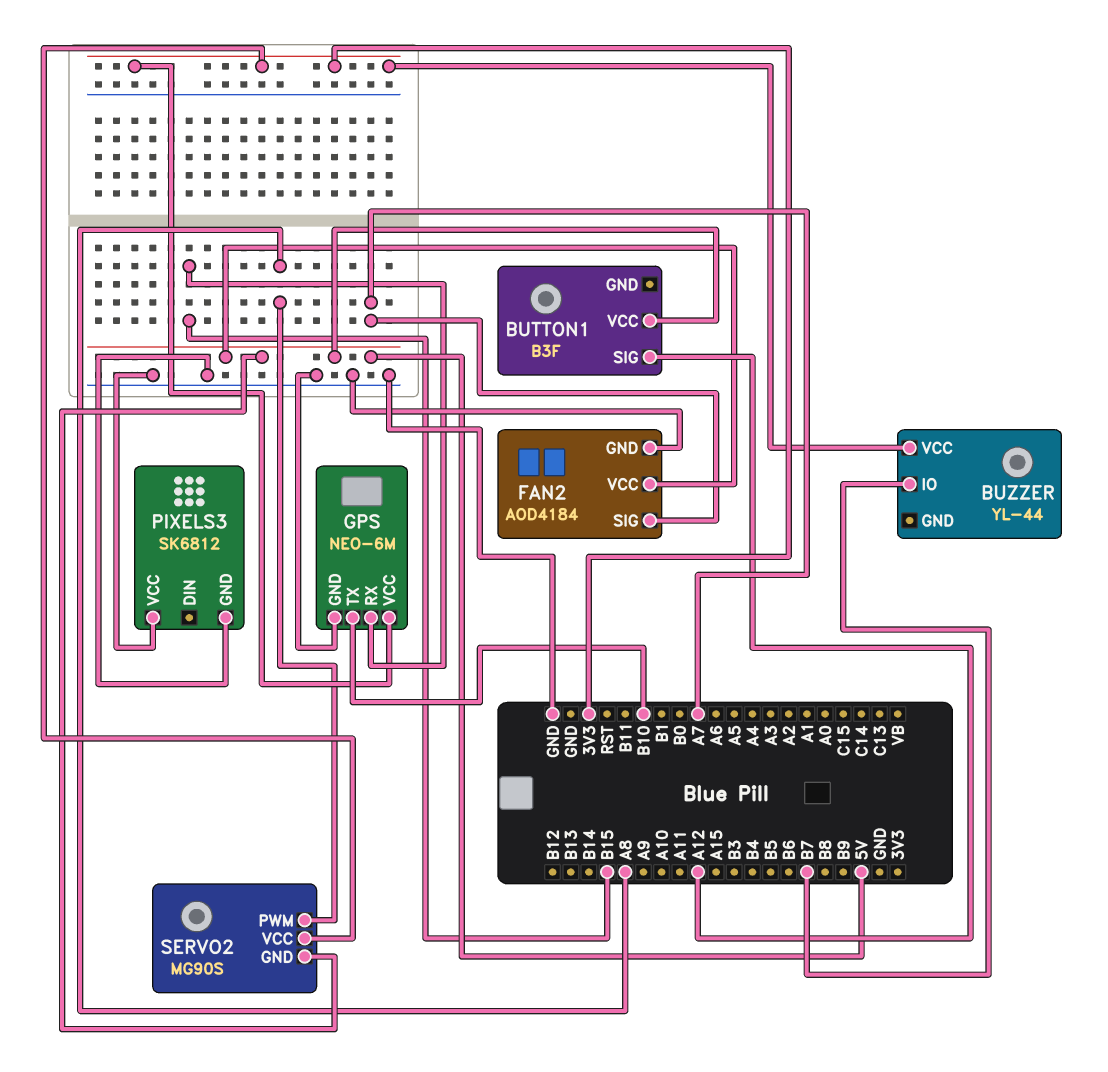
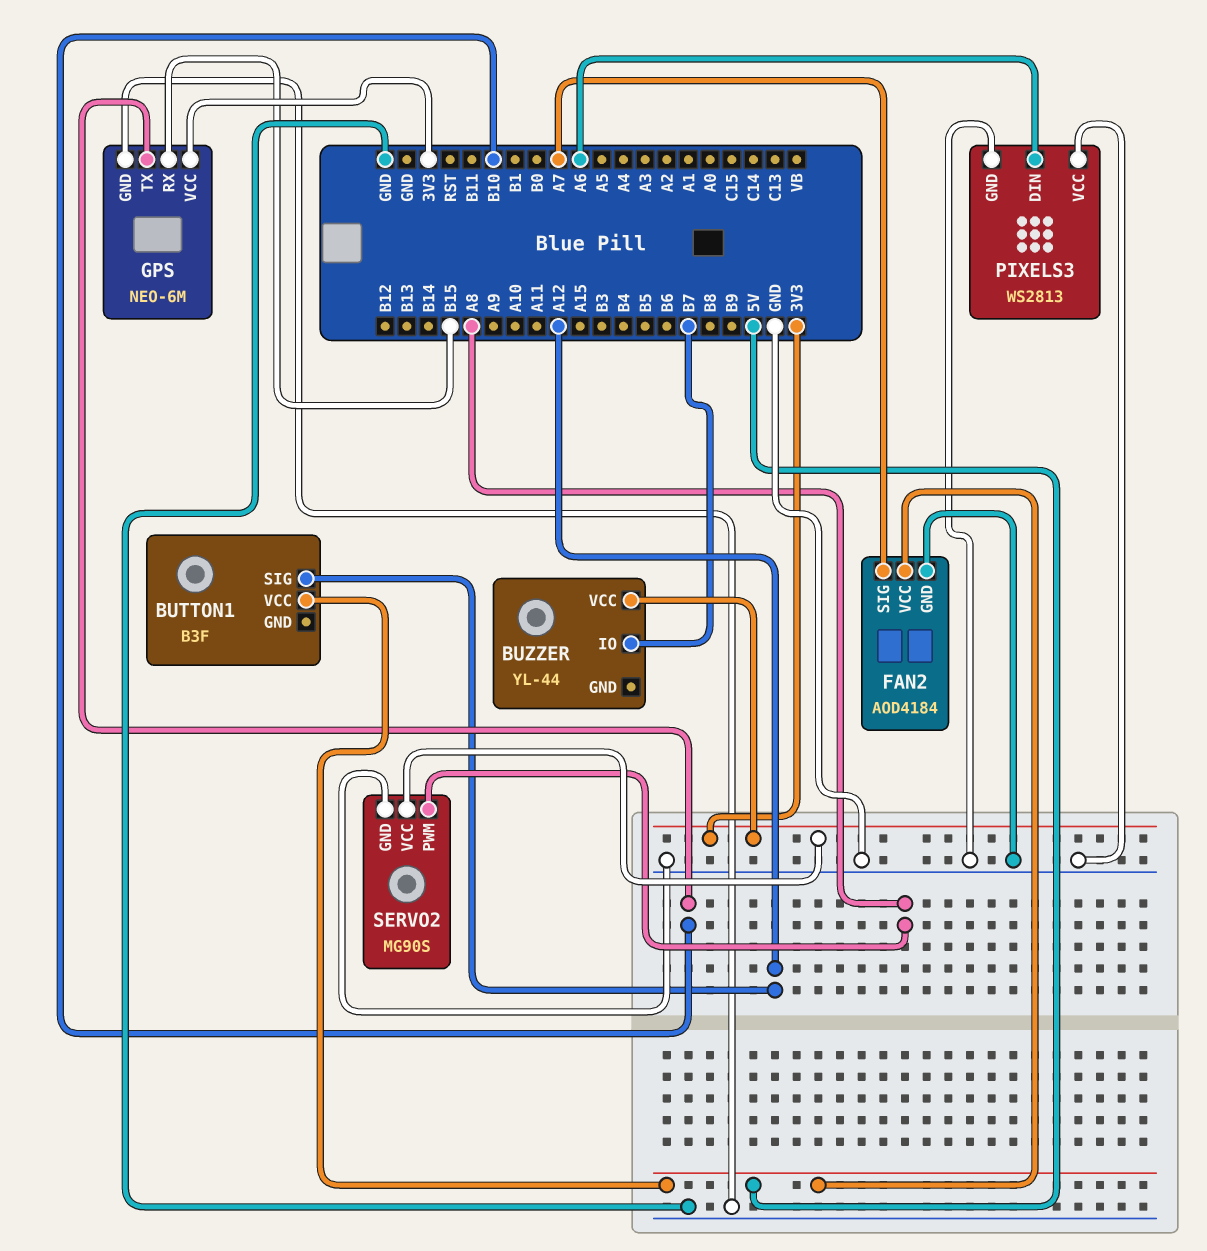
PIXELS3: SK6812 -> WS2813
PIXELS3 pin DIN: none -> A6
SERVO2 pin GND: 5V -> GND

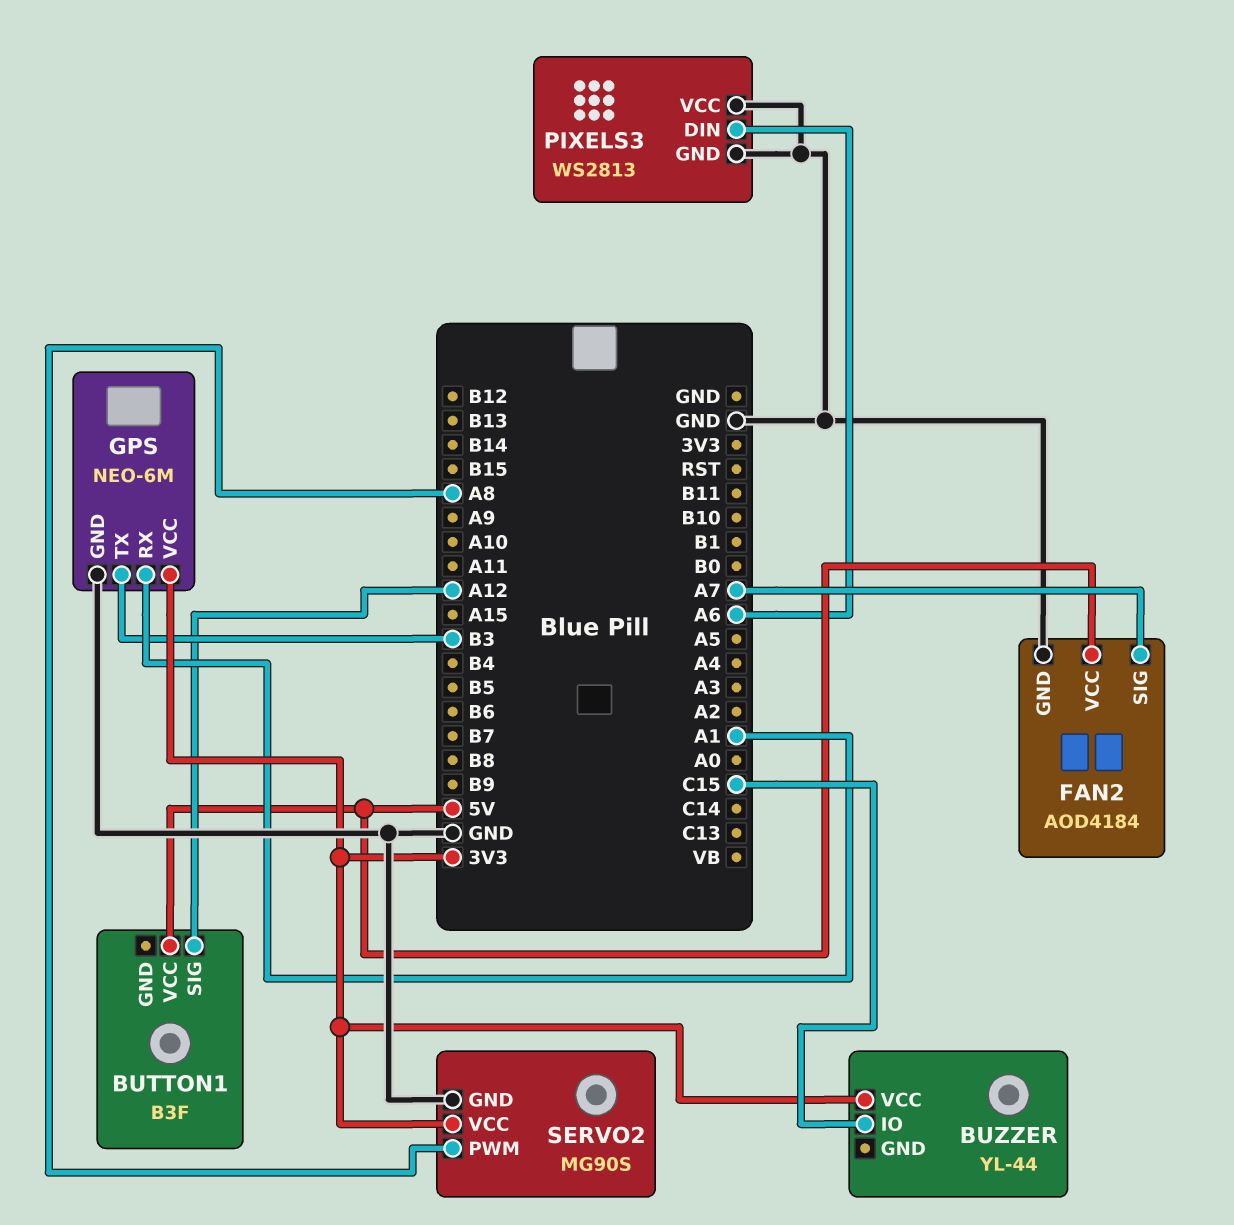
BUZZER pin IO: B7 -> C15
GPS pin RX: B15 -> A1
GPS pin TX: B10 -> B3

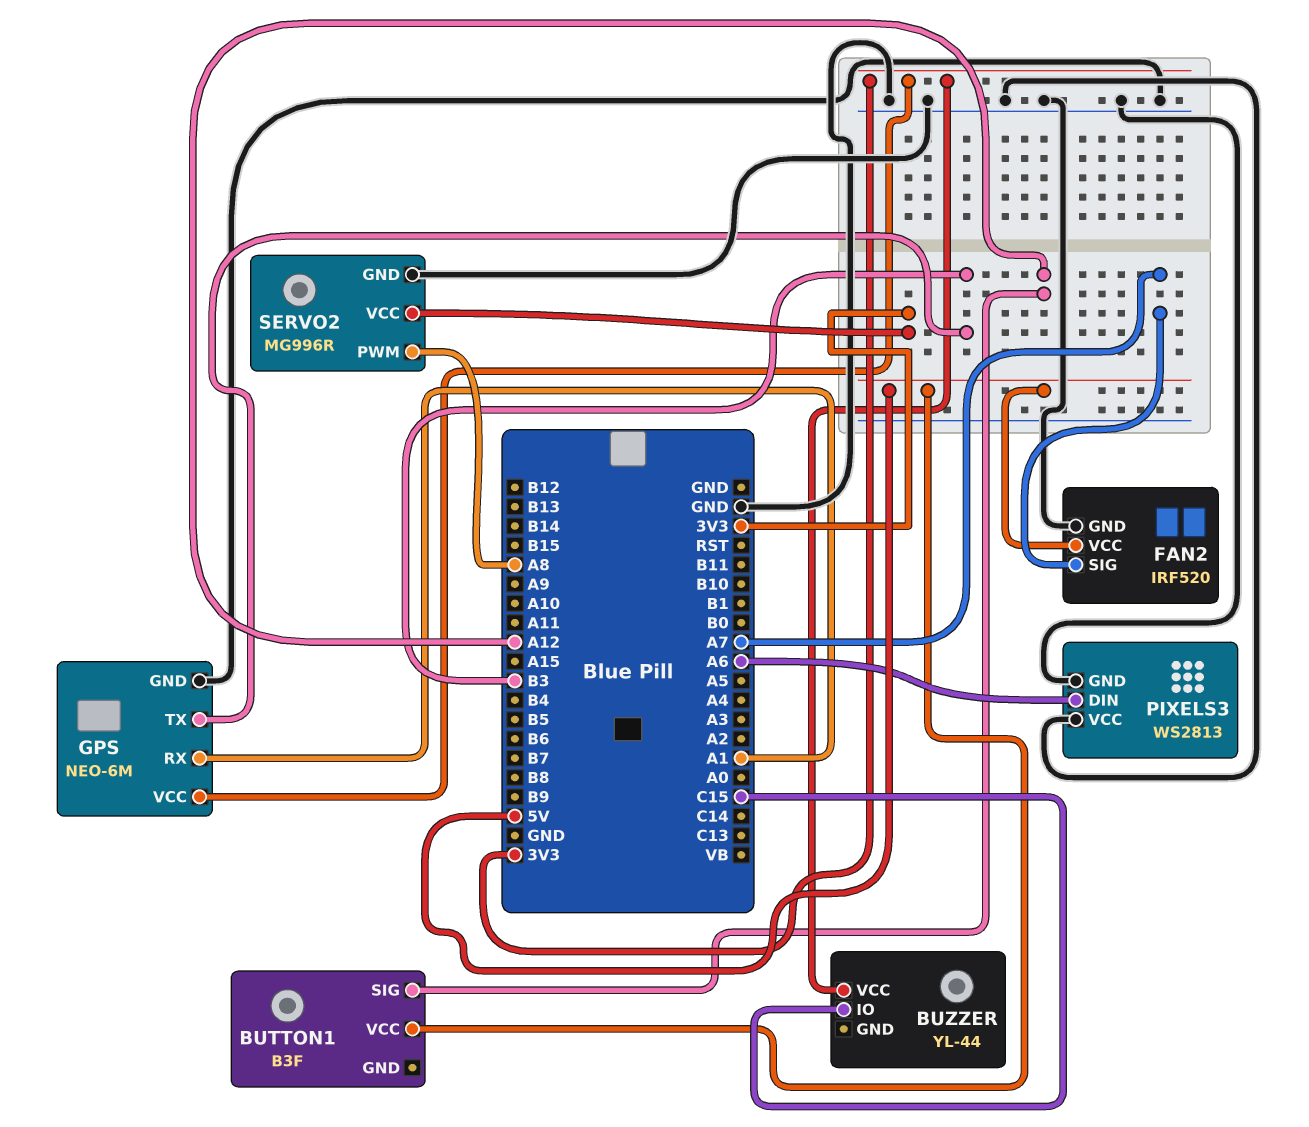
FAN2: AOD4184 -> IRF520
SERVO2: MG90S -> MG996R

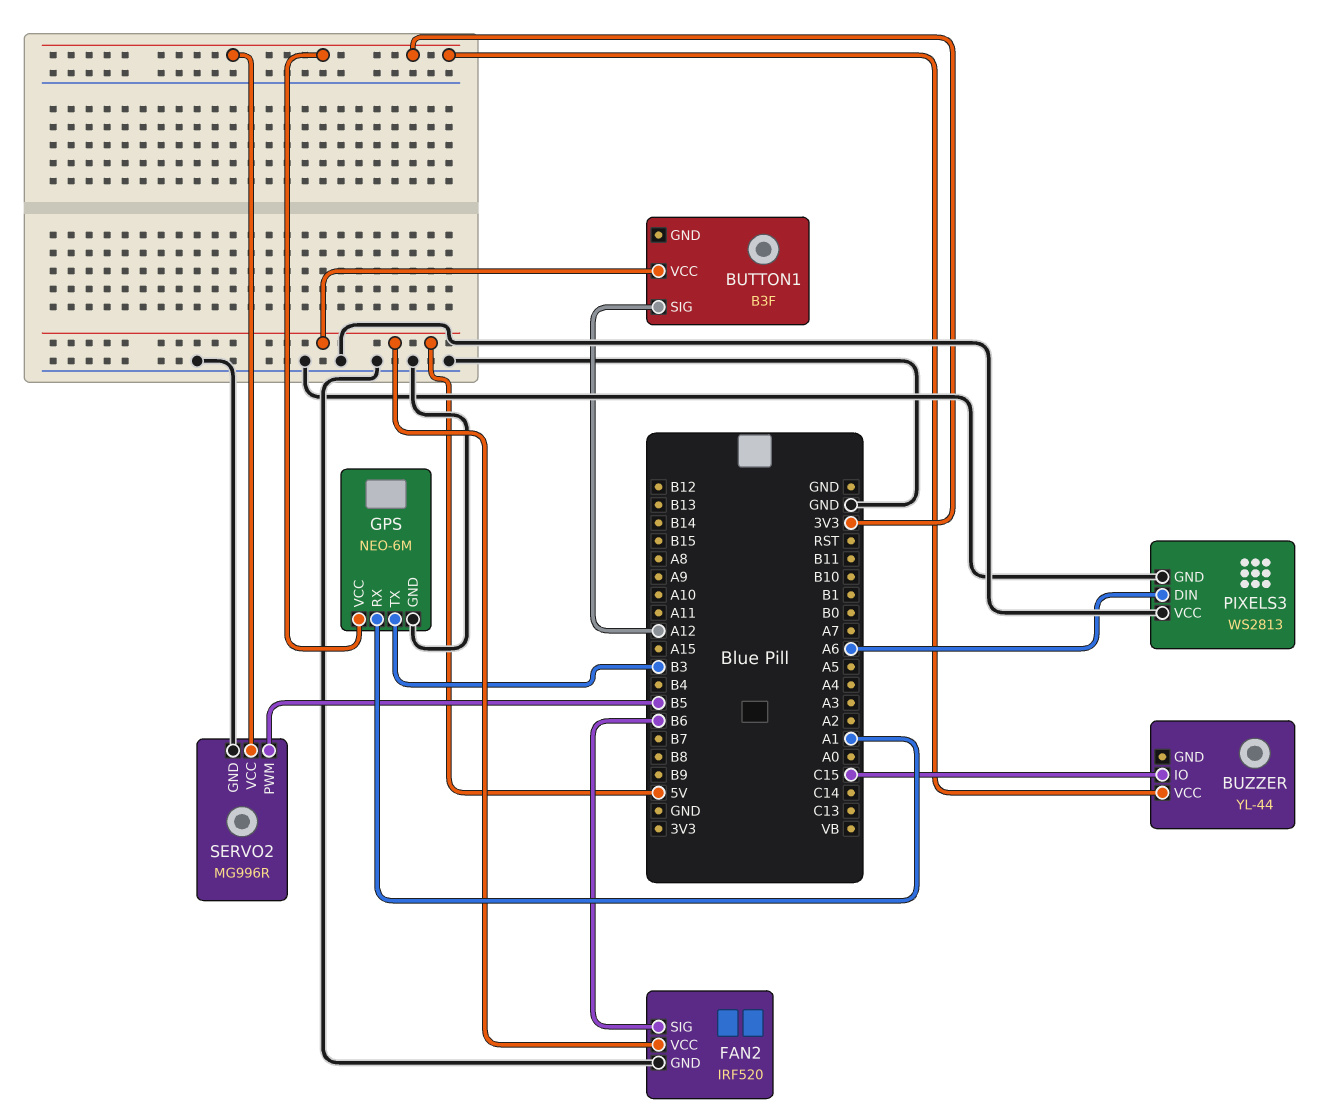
FAN2 pin SIG: A7 -> B6
SERVO2 pin PWM: A8 -> B5

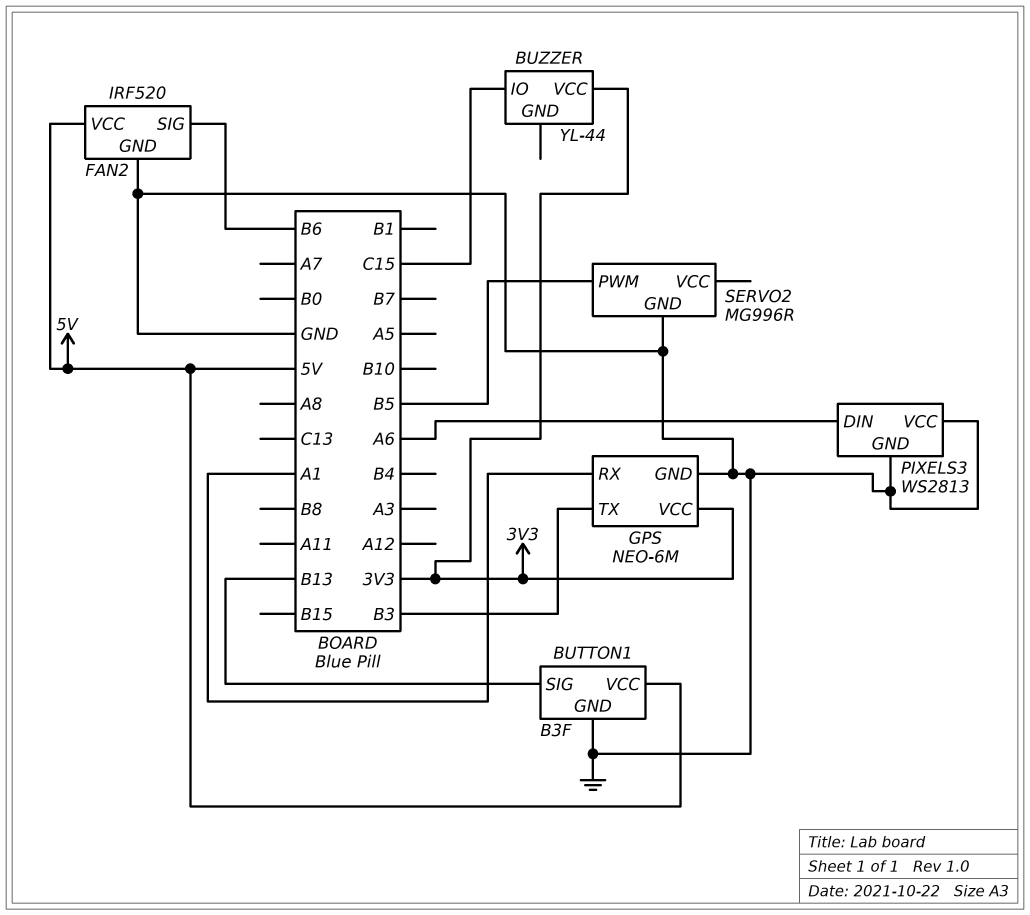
BUTTON1 pin GND: none -> GND
BUTTON1 pin SIG: A12 -> B13
SERVO2 pin VCC: 3V3 -> none

